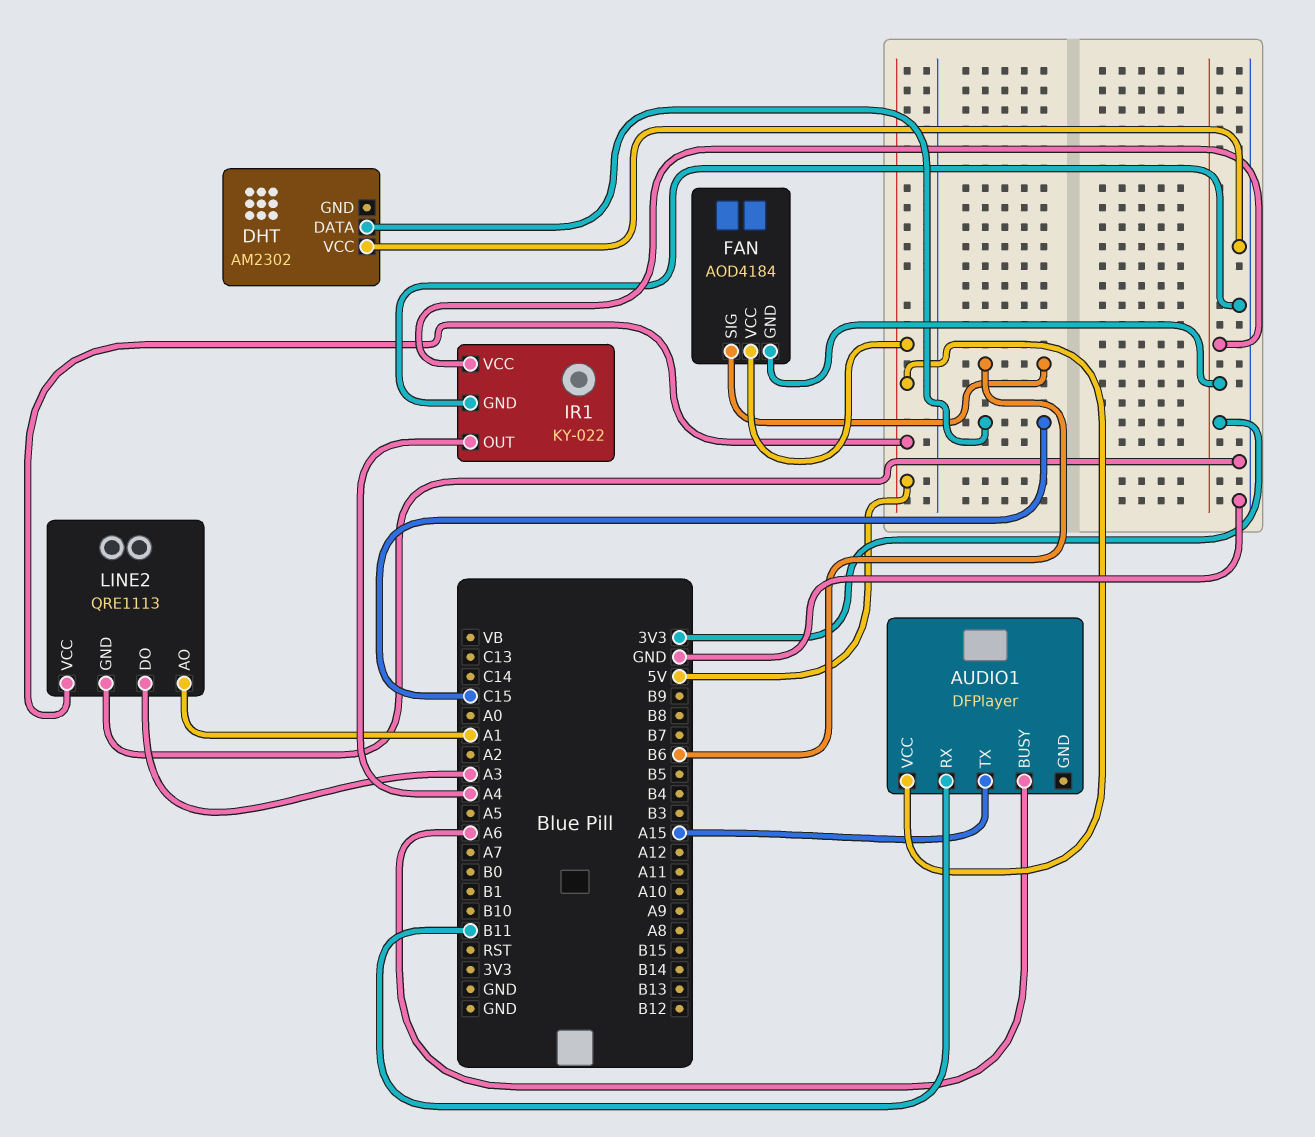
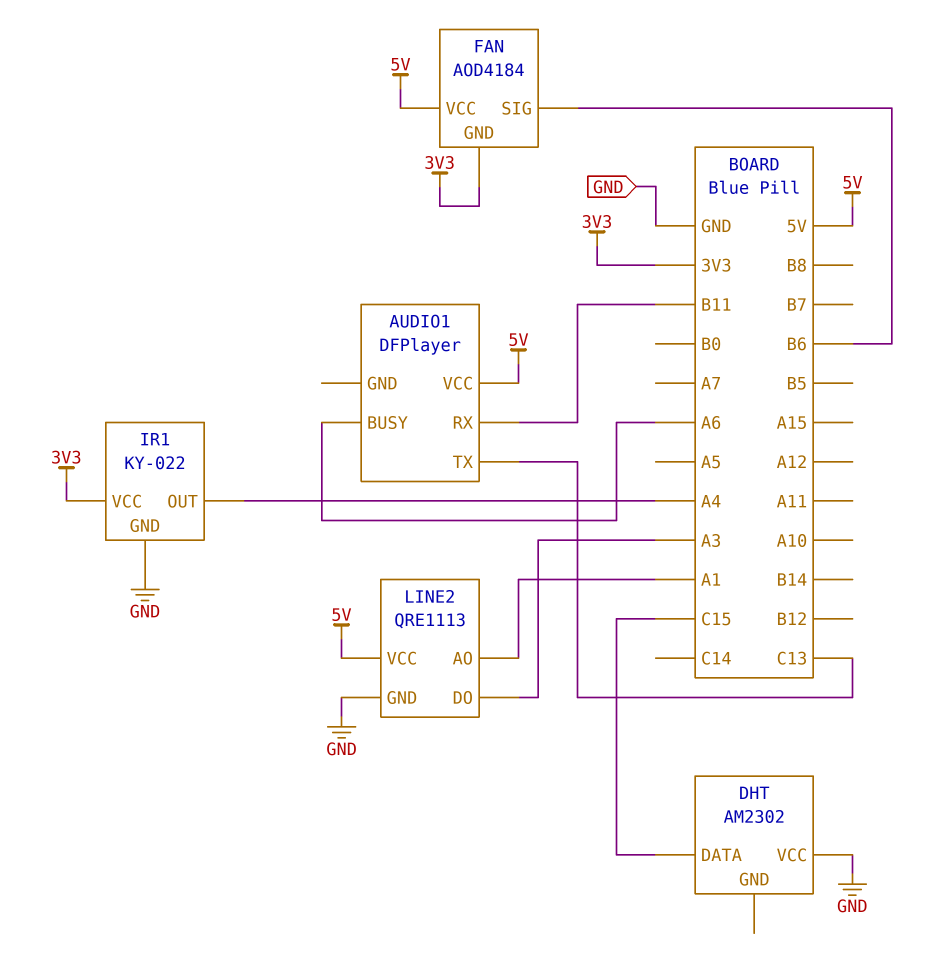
AUDIO1 pin TX: A15 -> C13

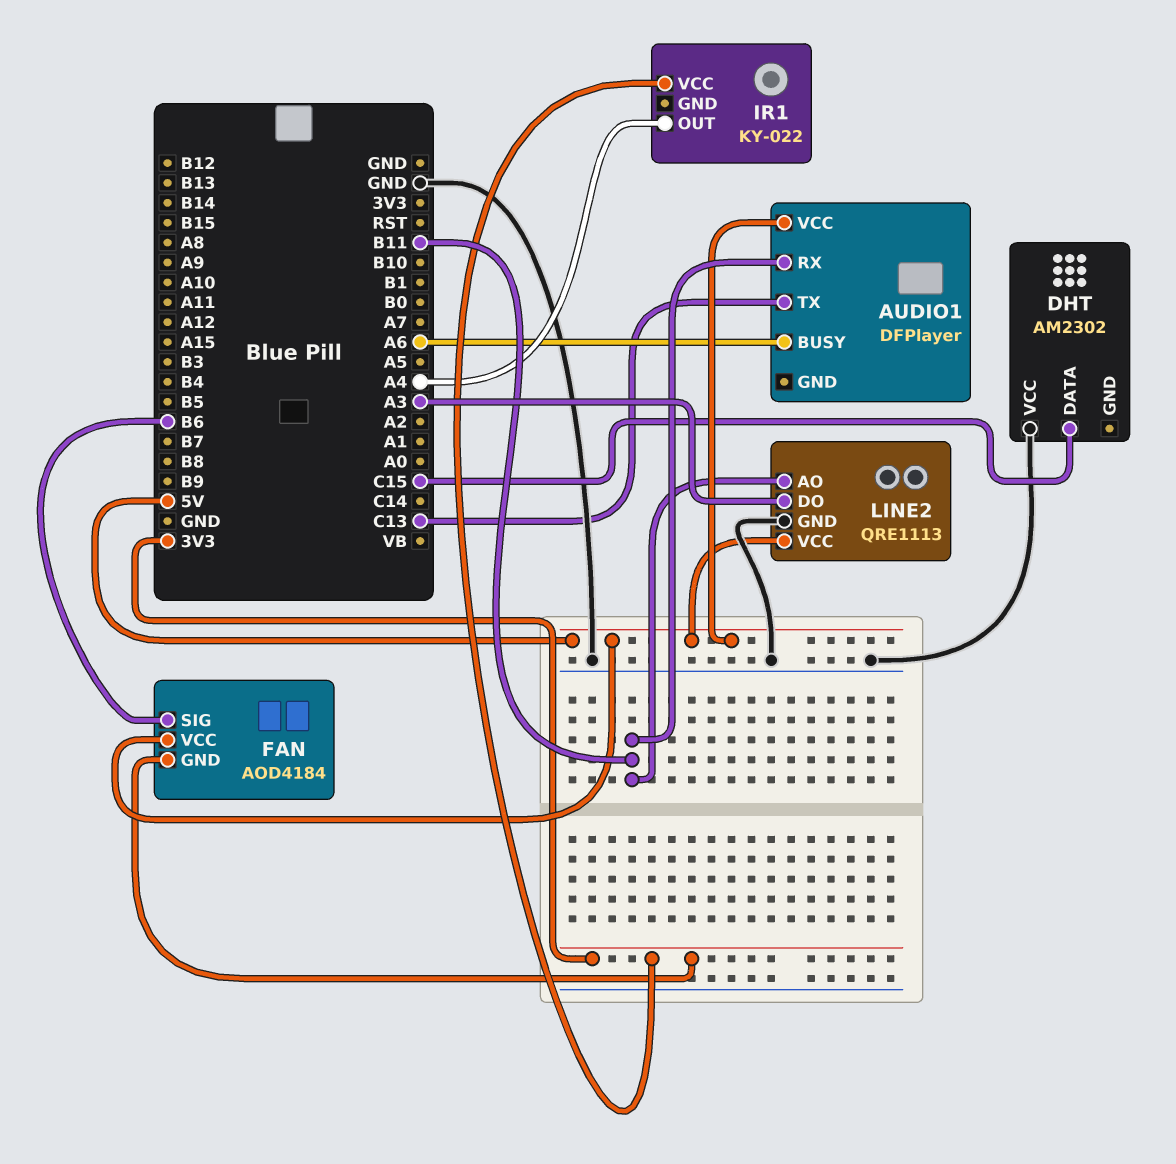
IR1 pin GND: GND -> none
LINE2 pin AO: A1 -> B11

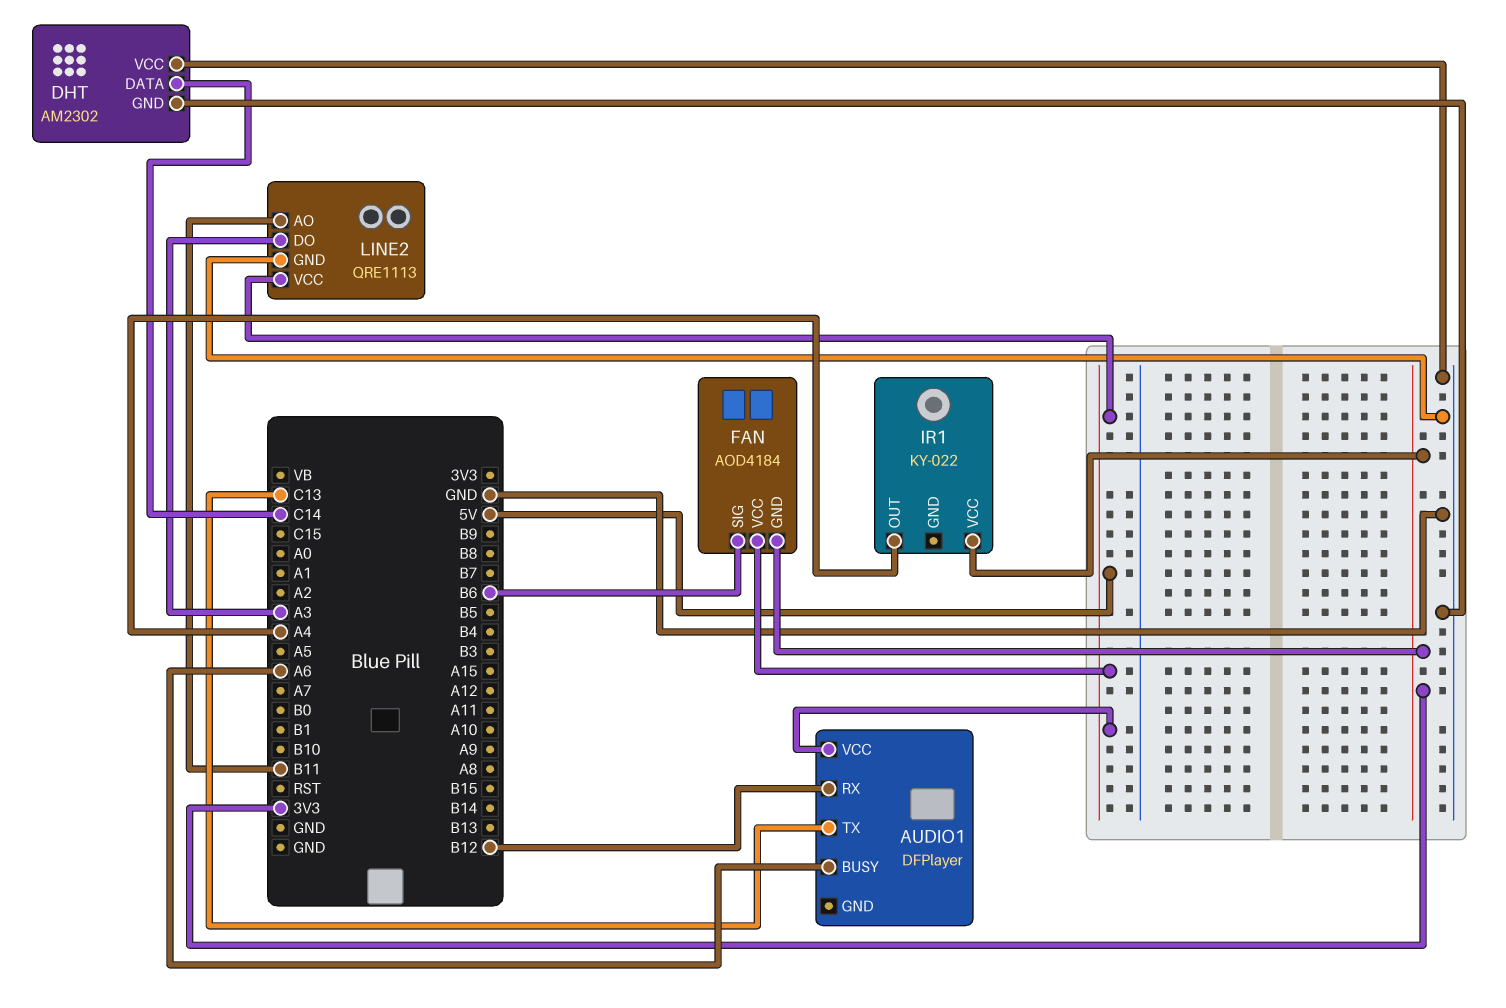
AUDIO1 pin RX: B11 -> B12
DHT pin DATA: C15 -> C14
DHT pin GND: none -> GND

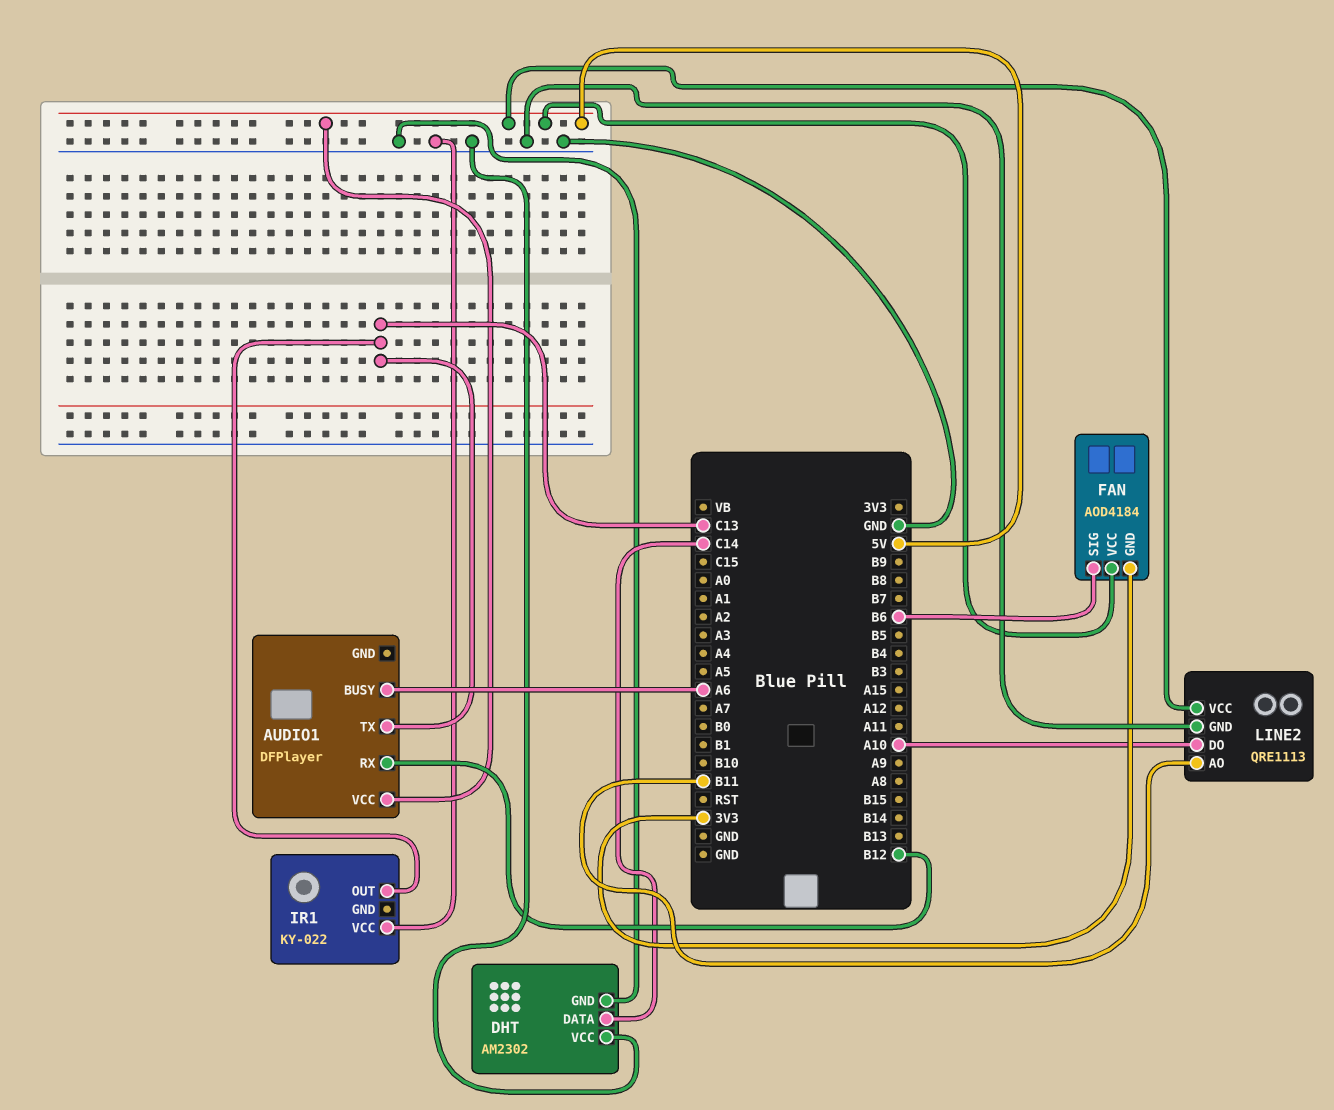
IR1 pin OUT: A4 -> C13
IR1 pin VCC: 3V3 -> GND
LINE2 pin DO: A3 -> A10

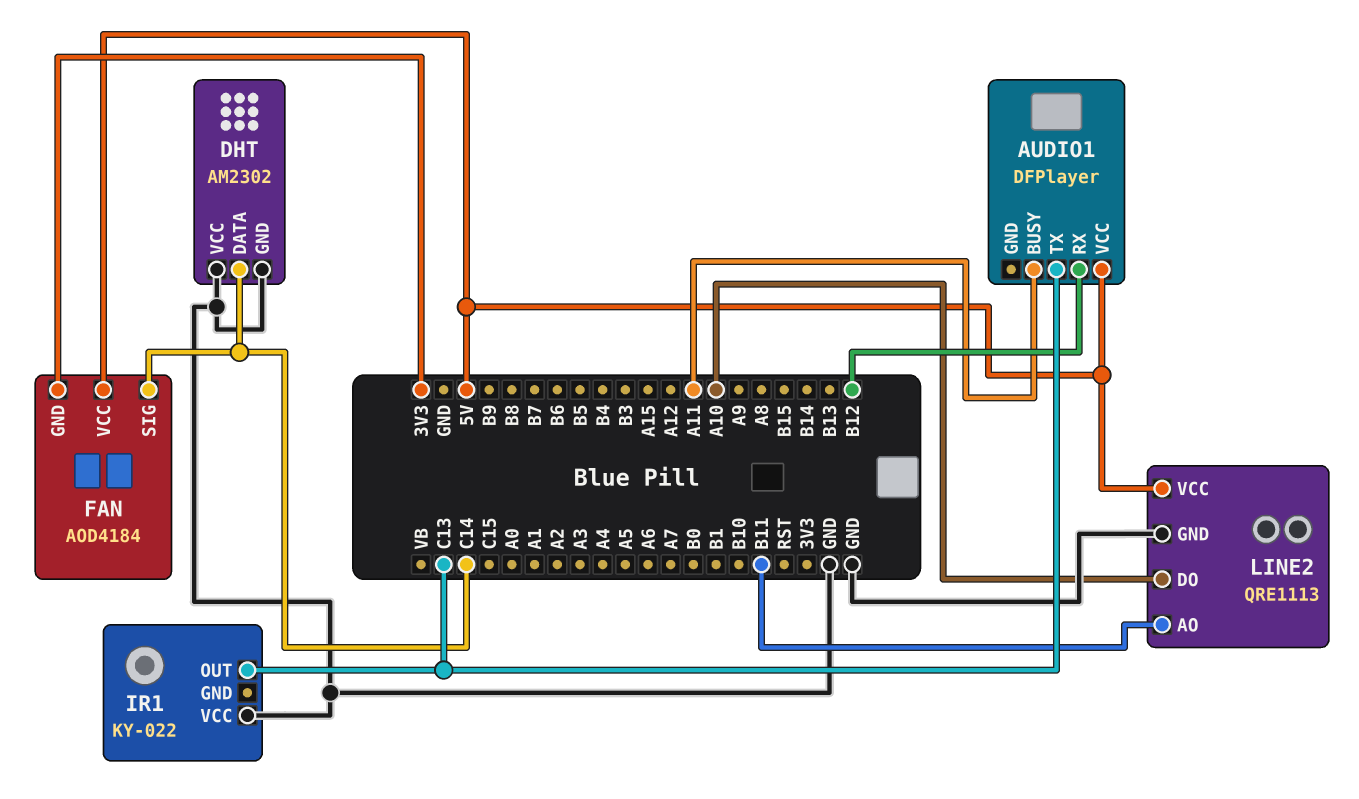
AUDIO1 pin BUSY: A6 -> A11
FAN pin SIG: B6 -> C14

